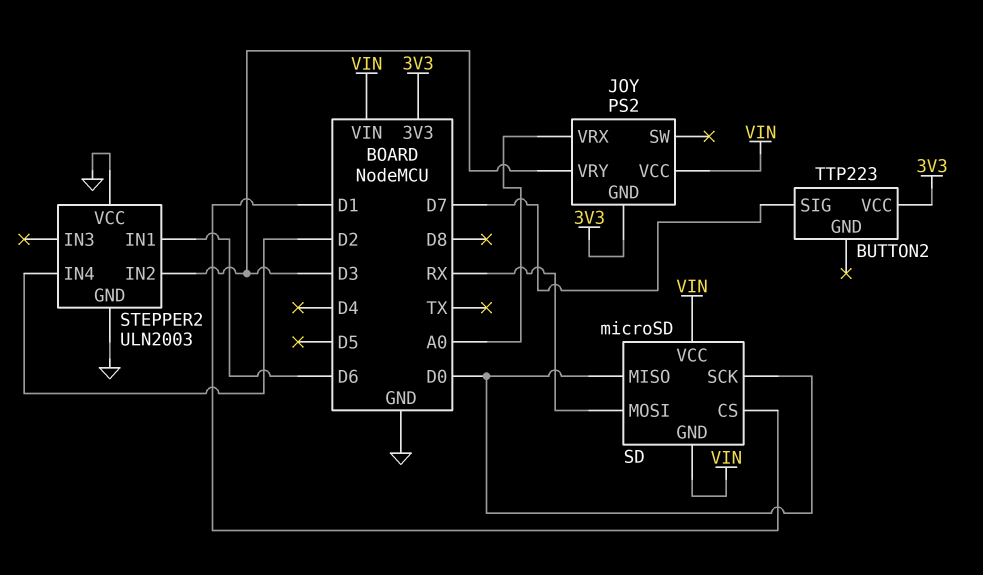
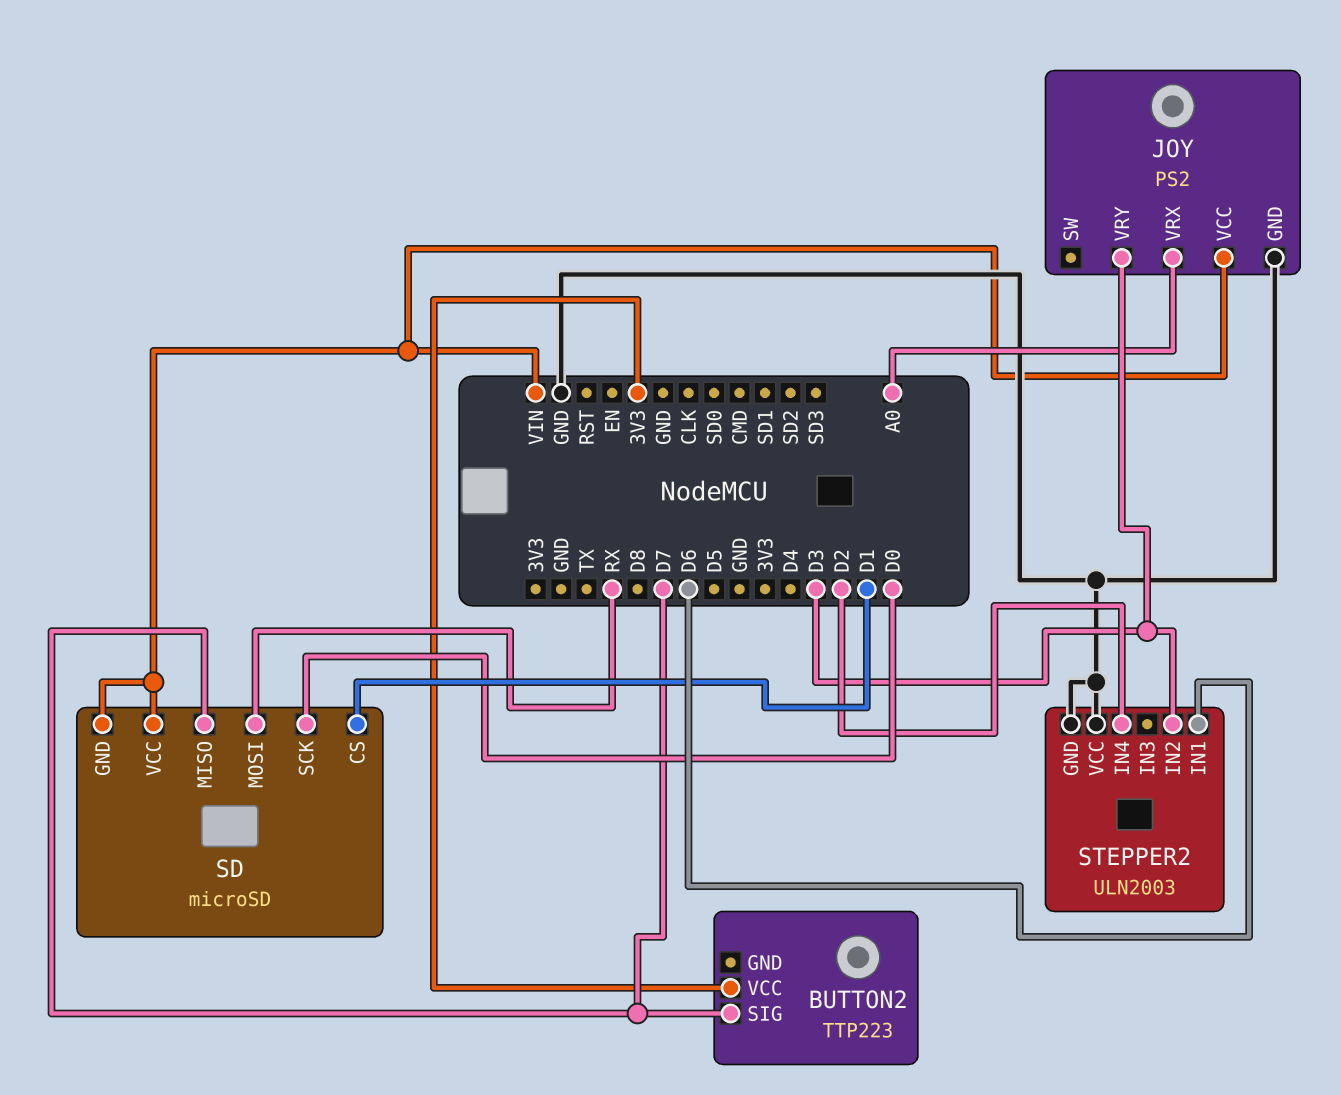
JOY pin GND: 3V3 -> GND
SD pin MISO: D0 -> D7

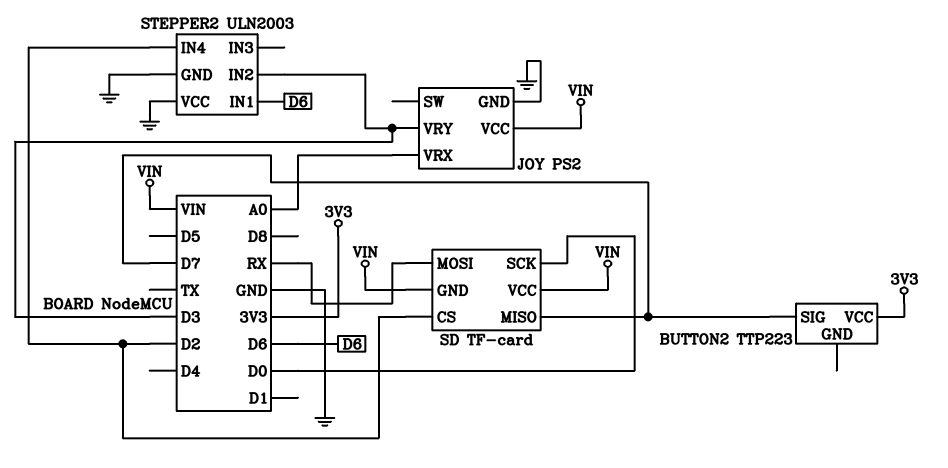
SD: microSD -> TF-card
SD pin CS: D1 -> D2

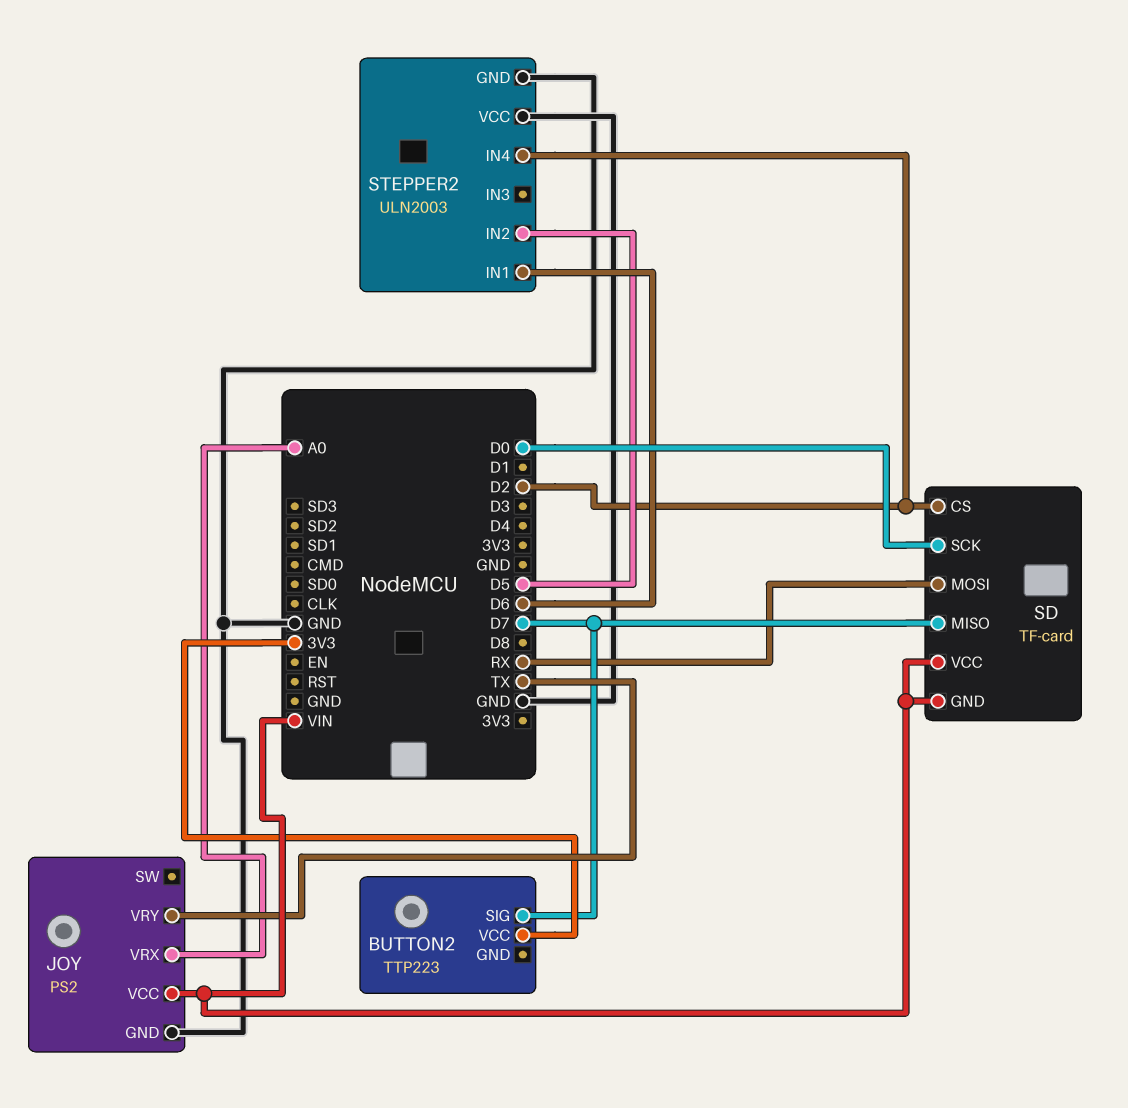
JOY pin VRY: D3 -> TX
STEPPER2 pin IN2: D3 -> D5

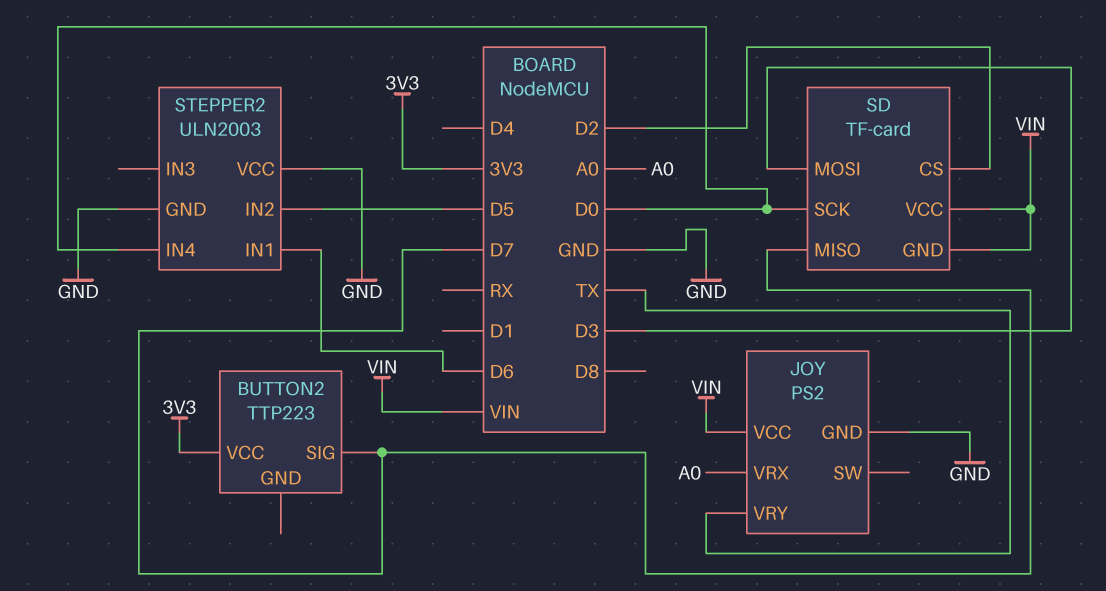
SD pin MOSI: RX -> D3
STEPPER2 pin IN4: D2 -> D0

